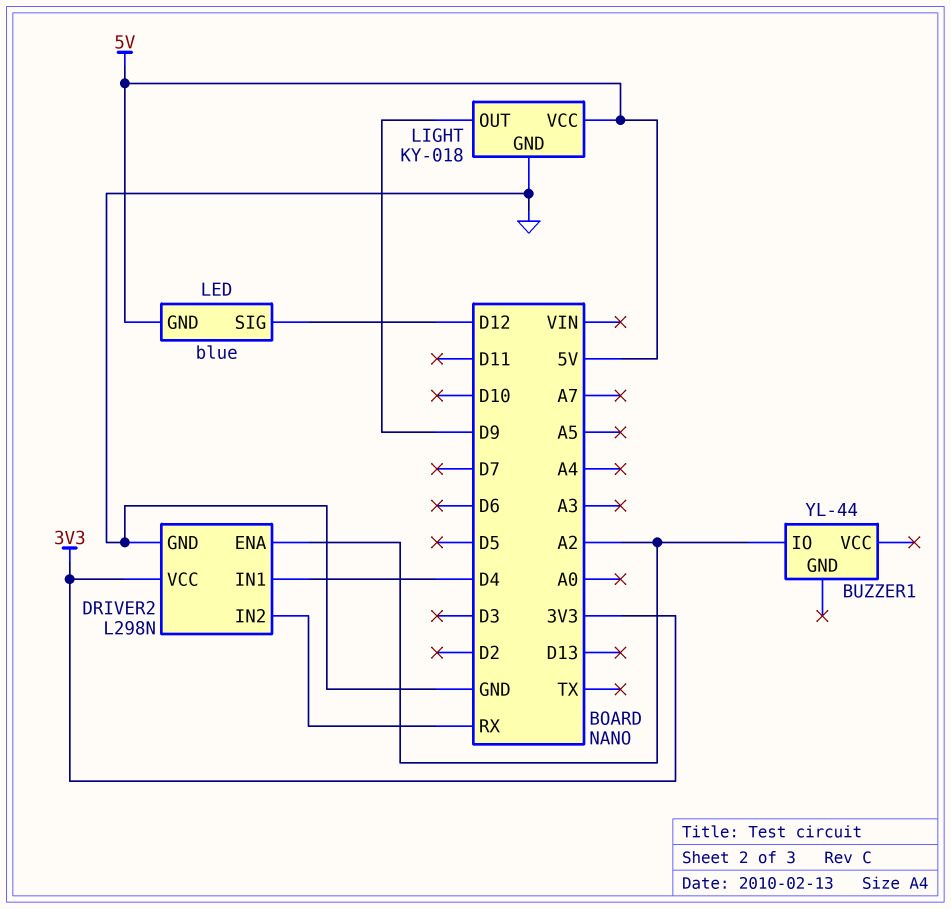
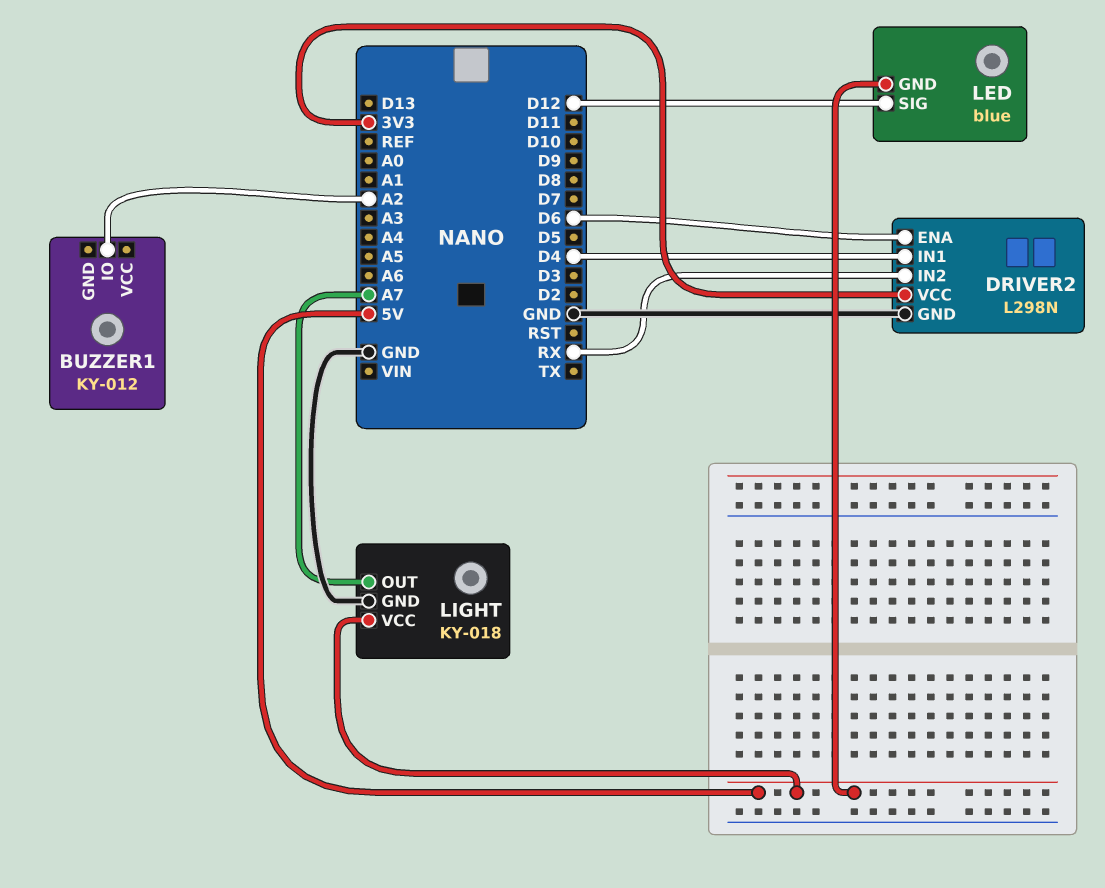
BUZZER1: YL-44 -> KY-012
DRIVER2 pin ENA: A2 -> D6
LIGHT pin OUT: D9 -> A7

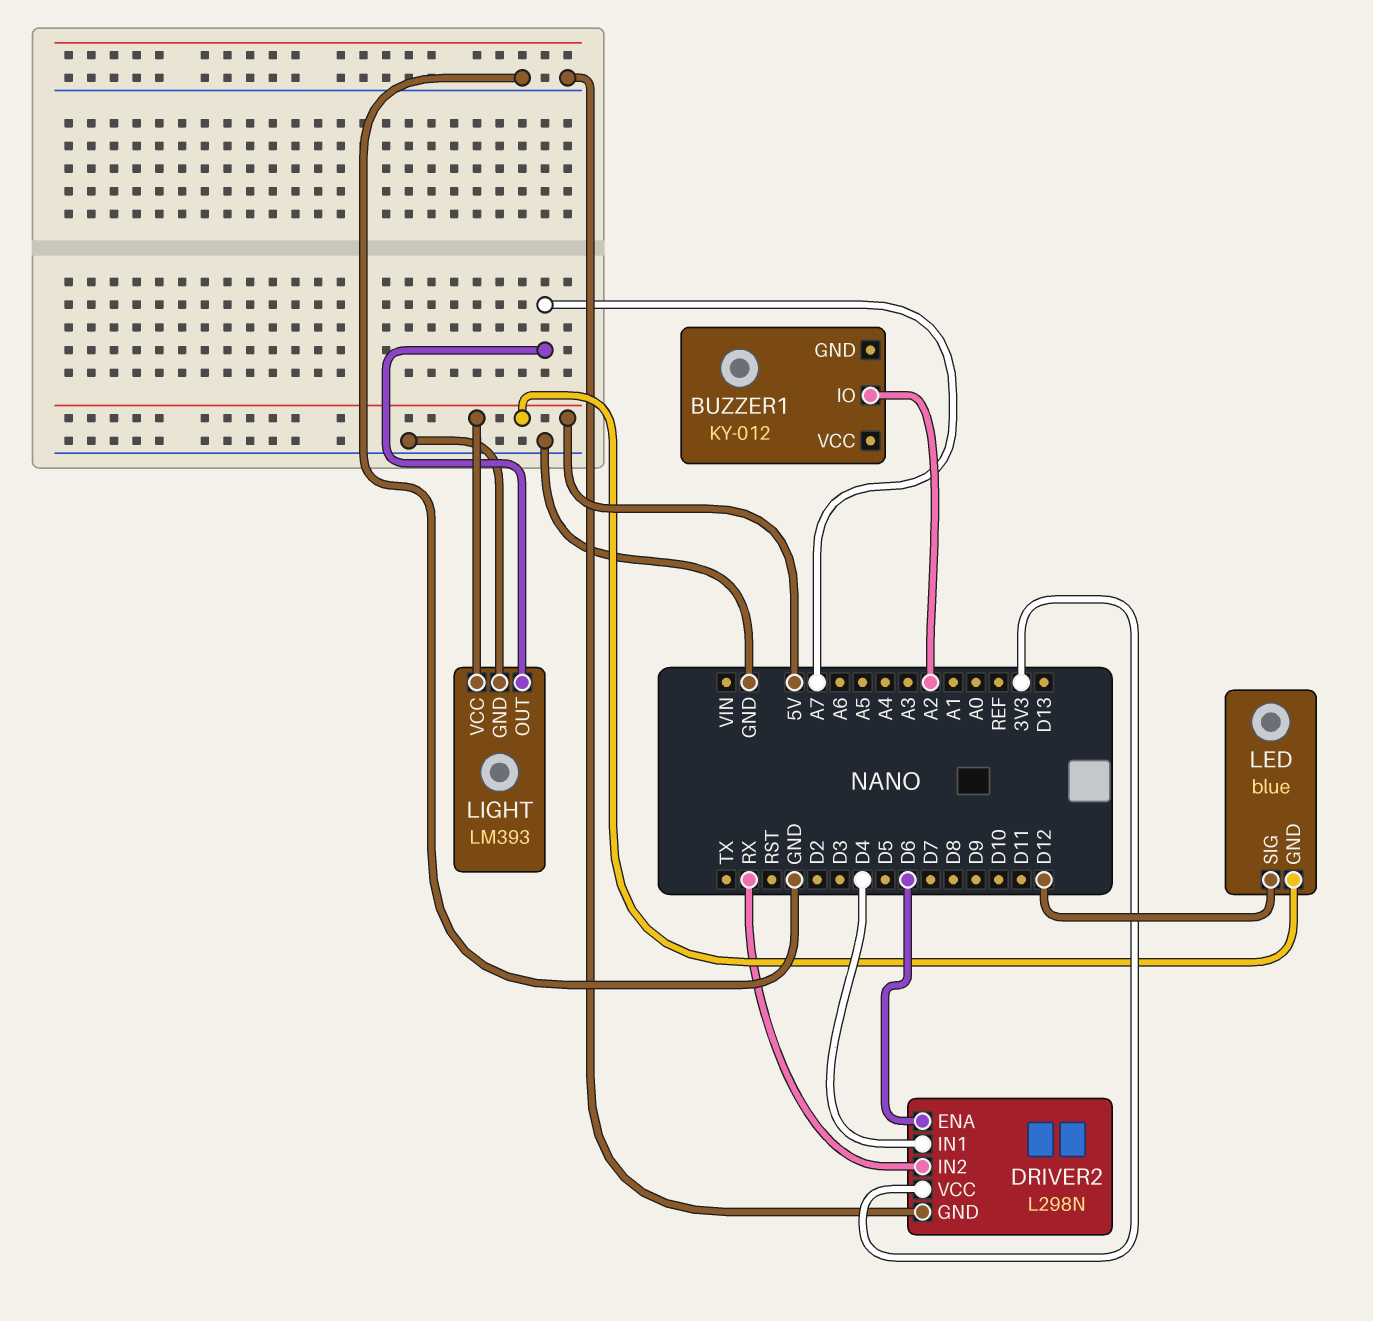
LIGHT: KY-018 -> LM393

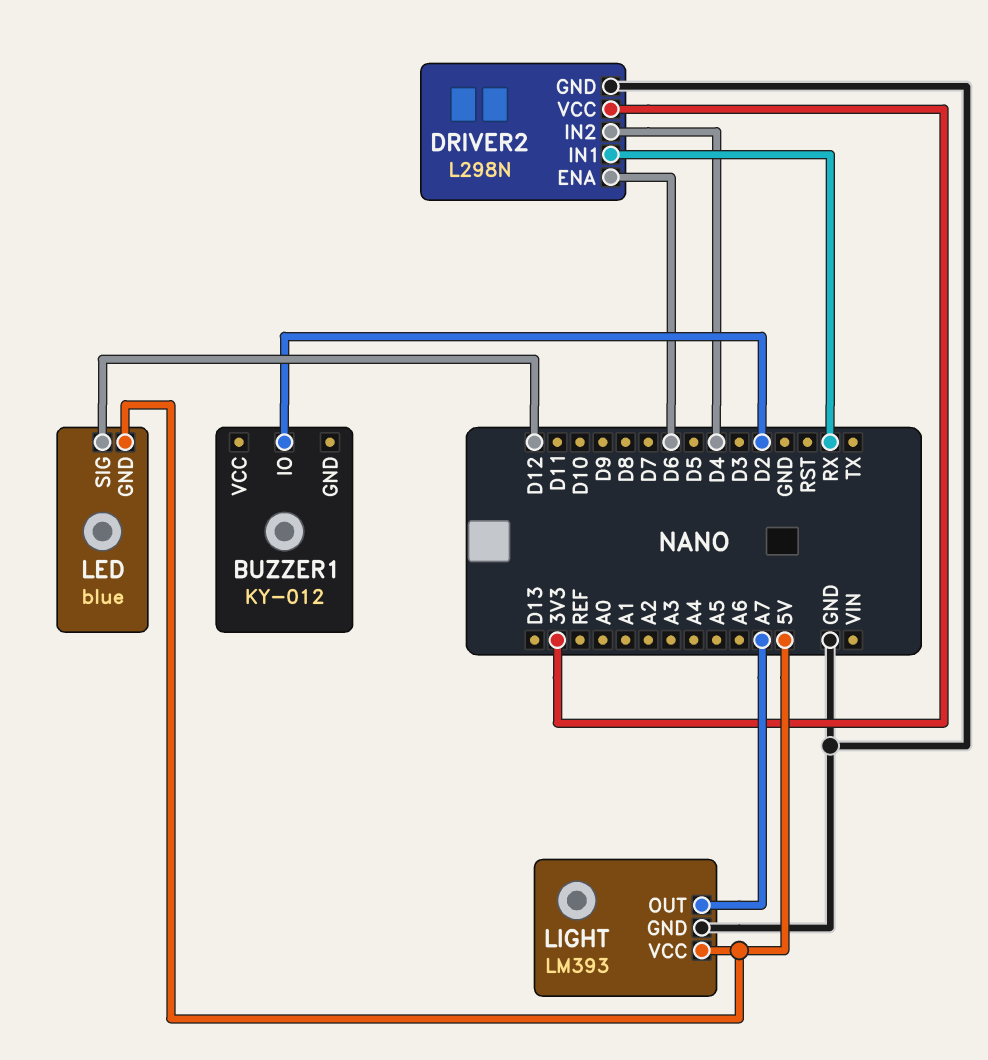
BUZZER1 pin IO: A2 -> D2
DRIVER2 pin IN1: D4 -> RX
DRIVER2 pin IN2: RX -> D4

